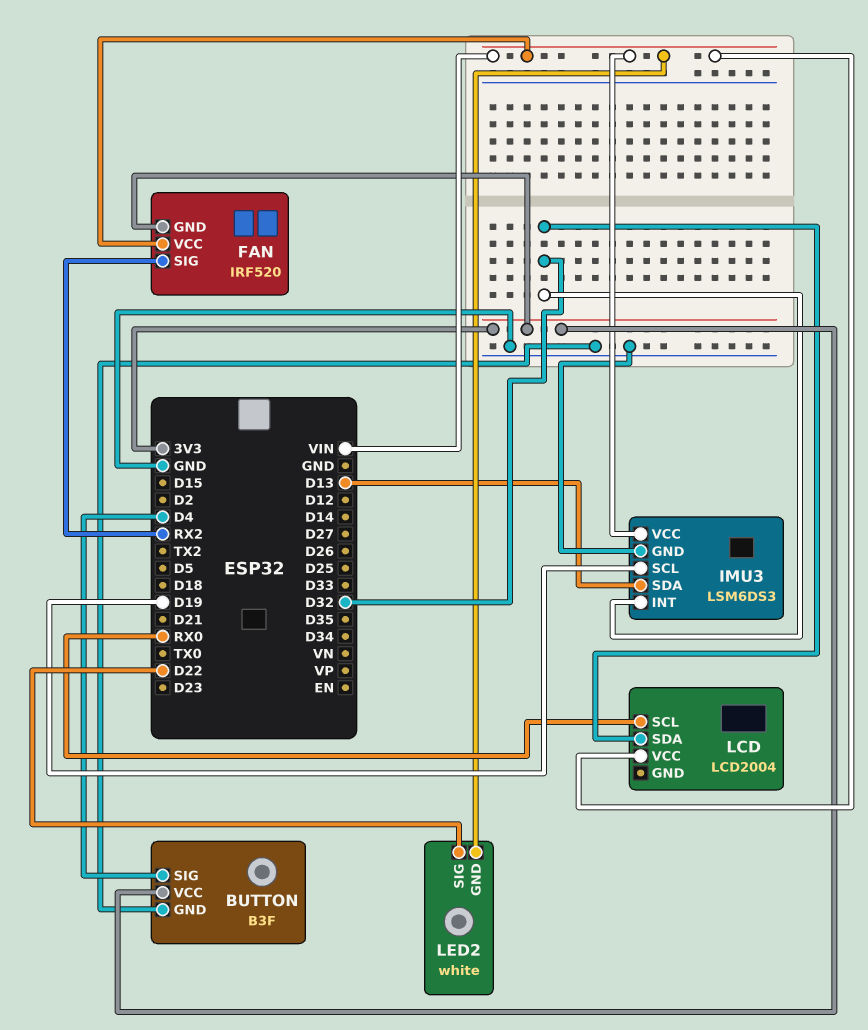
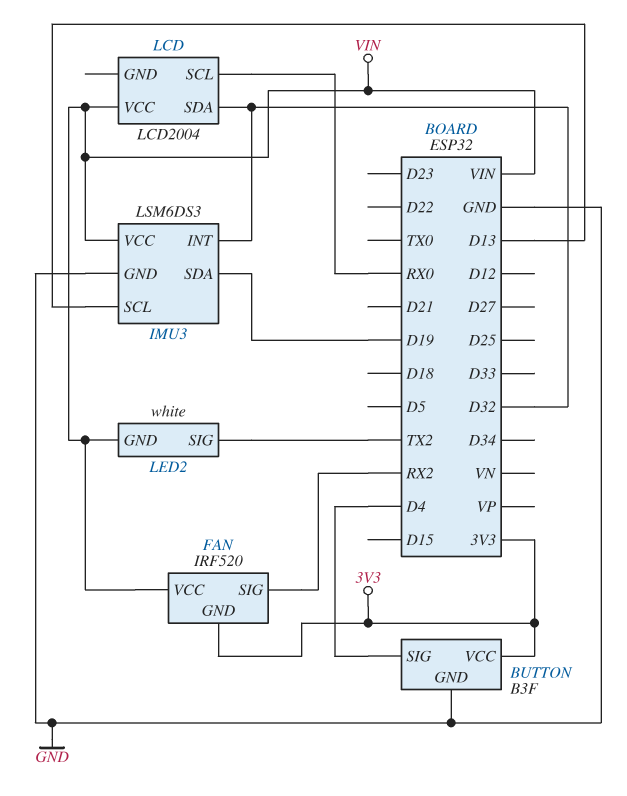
IMU3 pin SCL: D19 -> D13
IMU3 pin SDA: D13 -> D19
LED2 pin SIG: D22 -> TX2

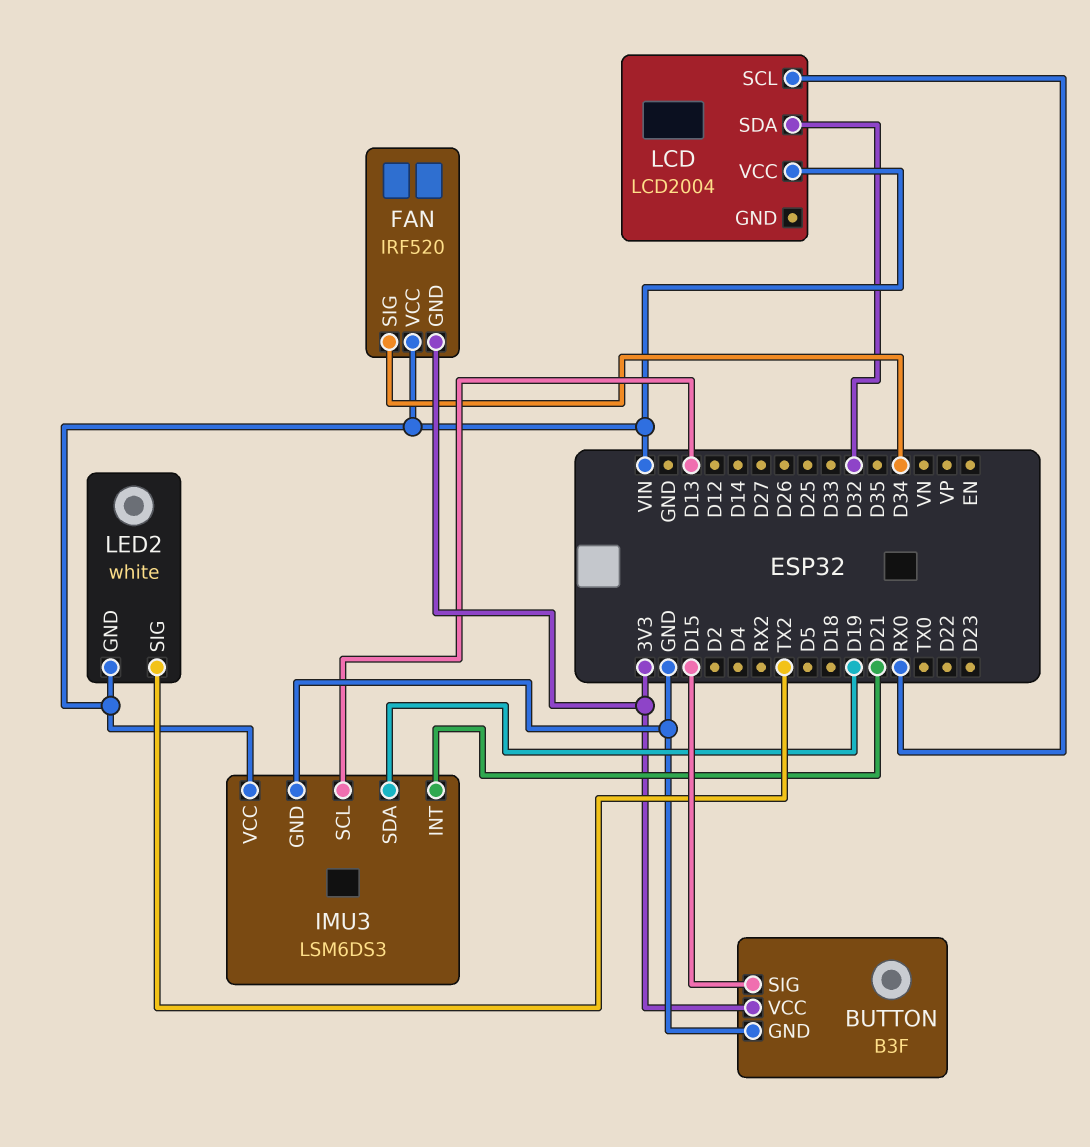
BUTTON pin SIG: D4 -> D15
FAN pin SIG: RX2 -> D34
IMU3 pin INT: D32 -> D21

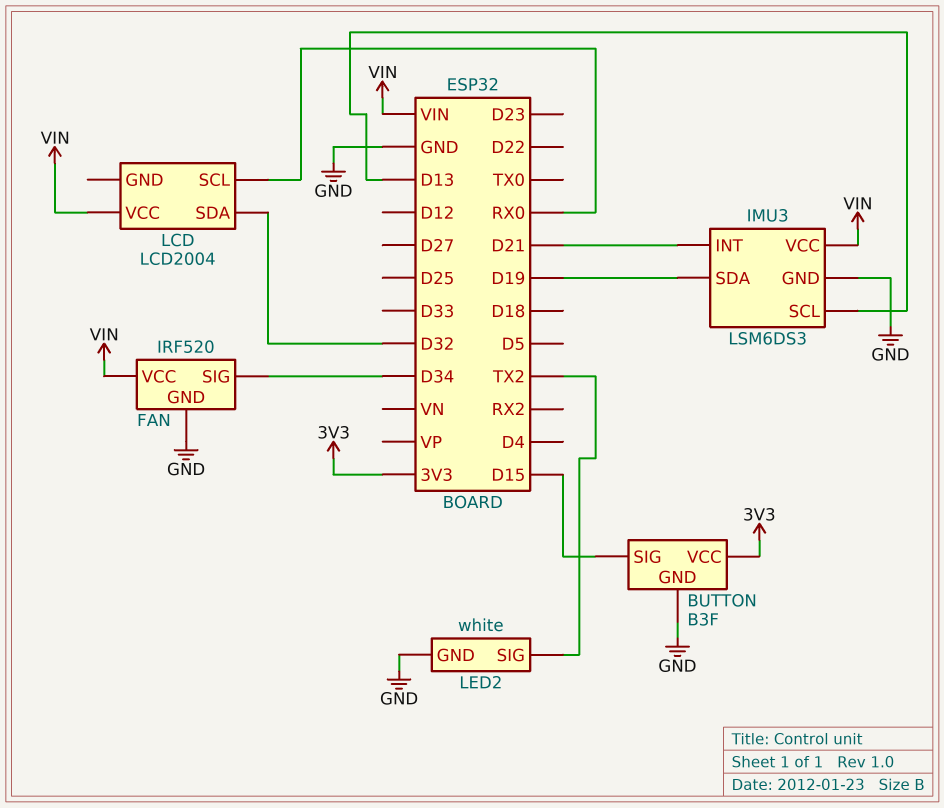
FAN pin GND: 3V3 -> GND
LED2 pin GND: VIN -> GND

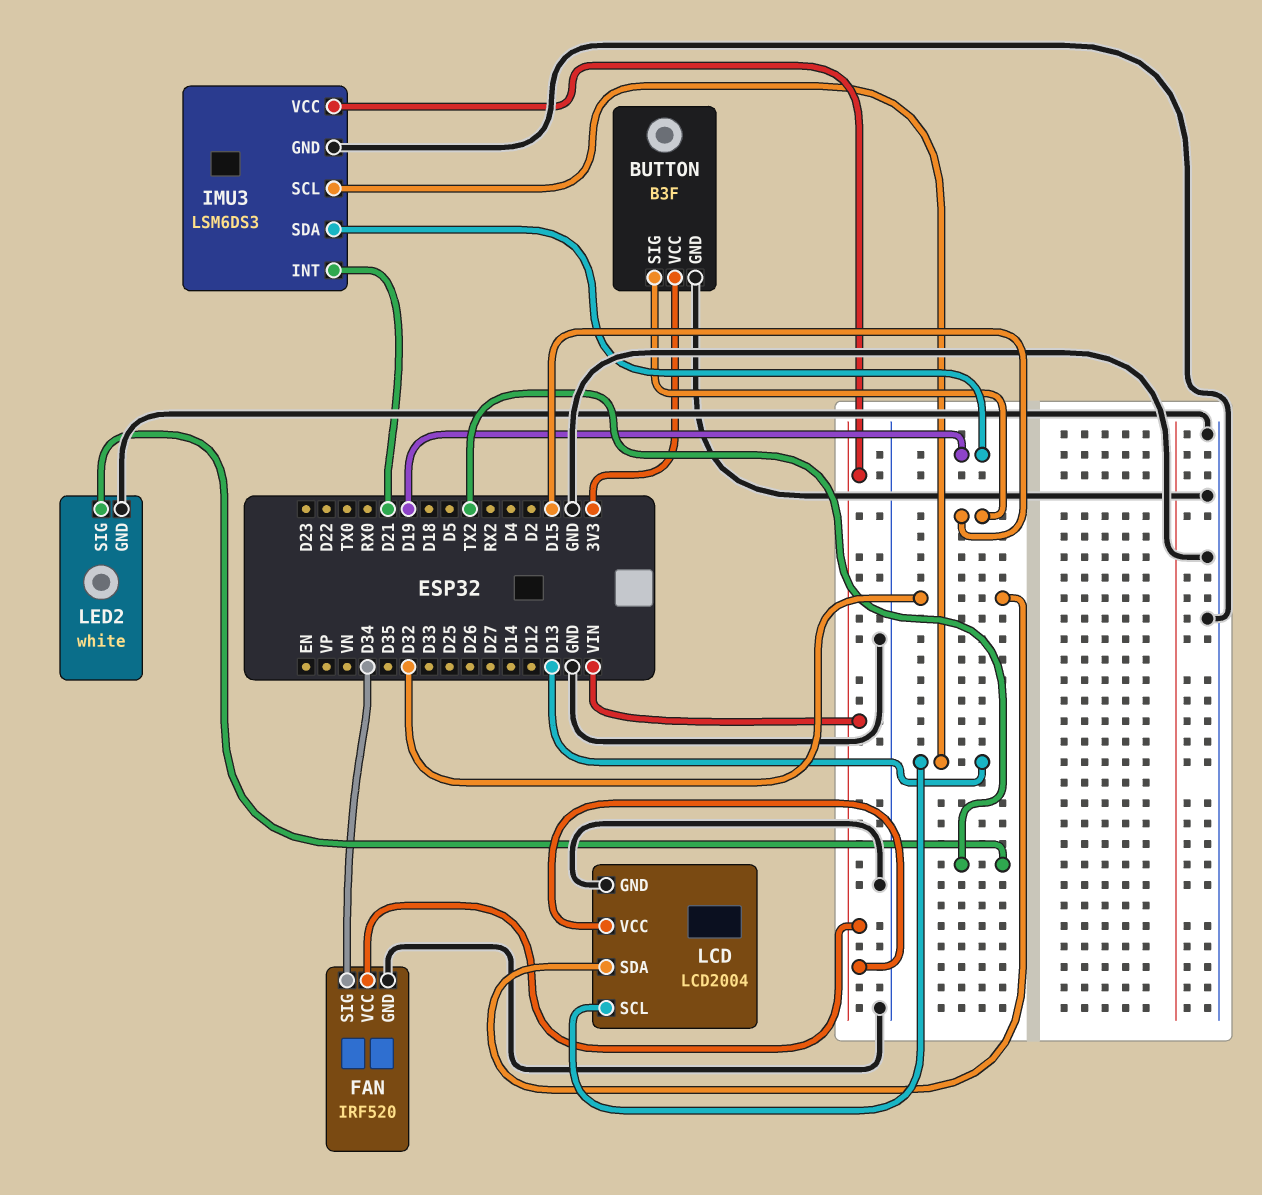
LCD pin GND: none -> GND
LCD pin SCL: RX0 -> D13

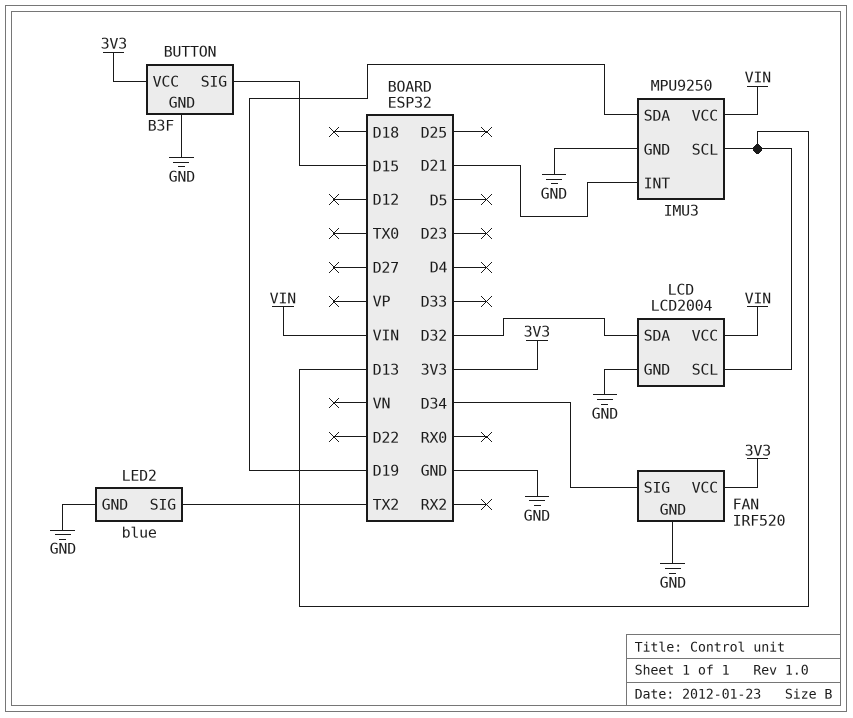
FAN pin VCC: VIN -> 3V3
IMU3: LSM6DS3 -> MPU9250
LED2: white -> blue

